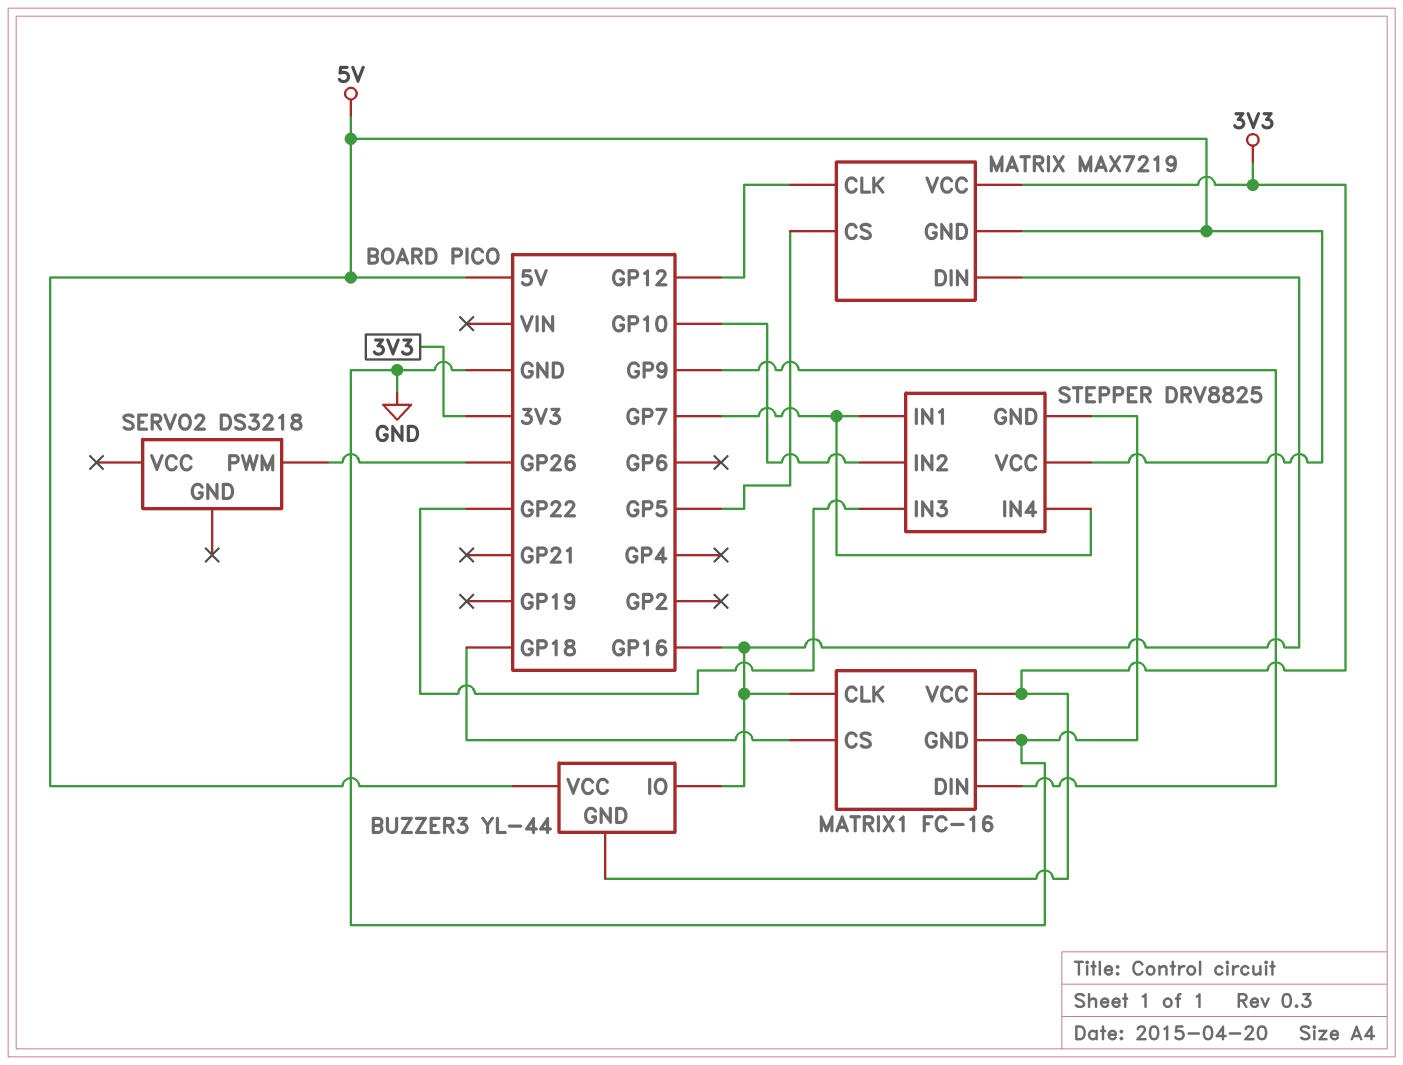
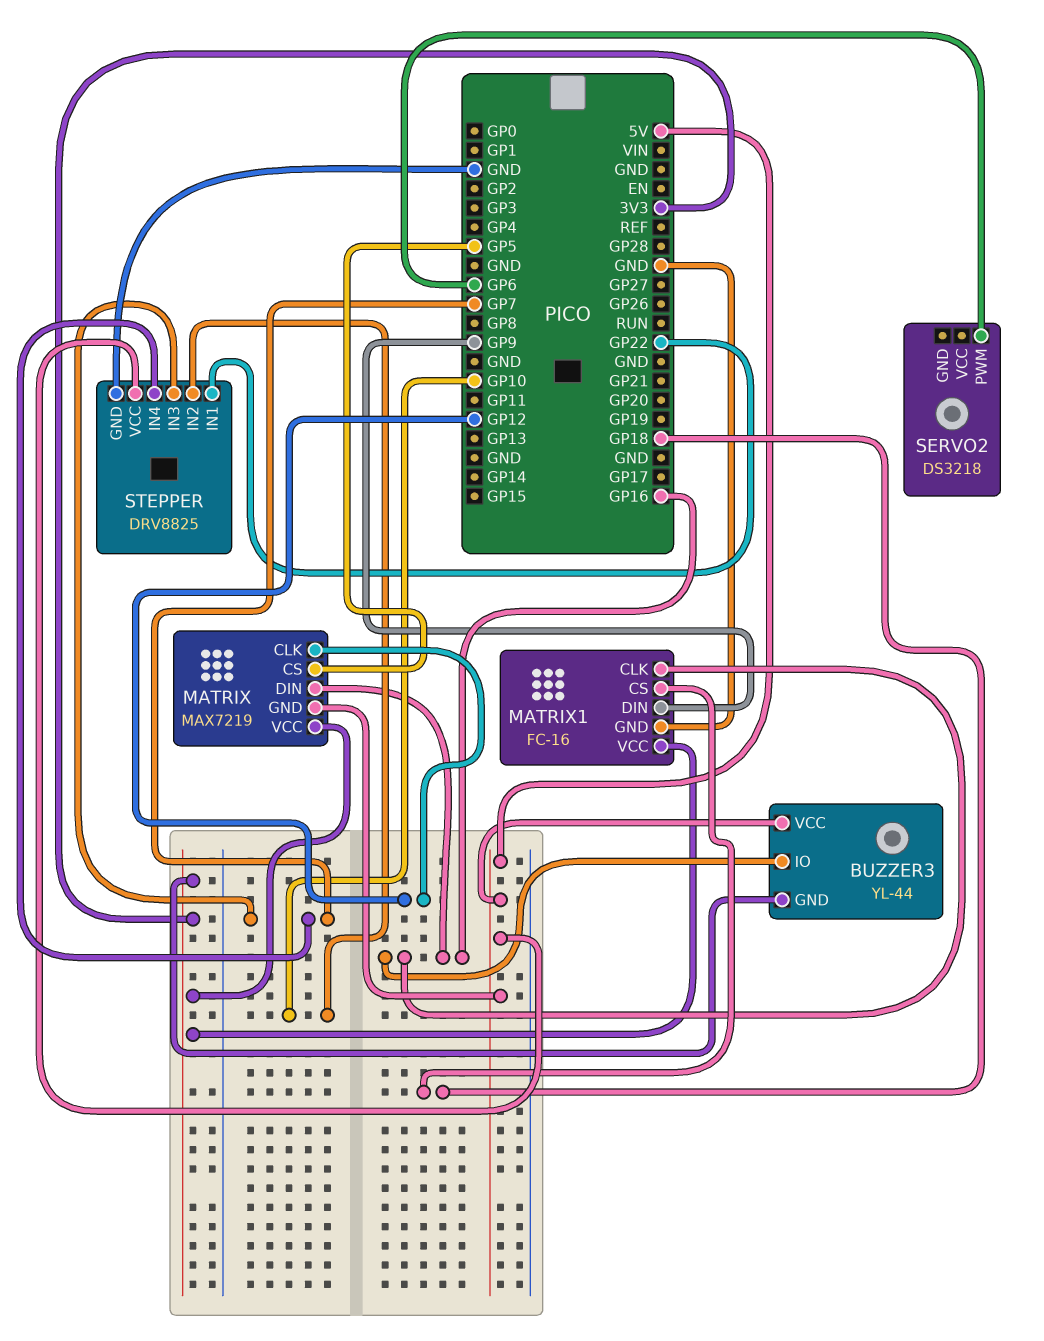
SERVO2 pin PWM: GP26 -> GP6
STEPPER pin IN1: GP7 -> GP22
STEPPER pin IN3: GP22 -> GP7

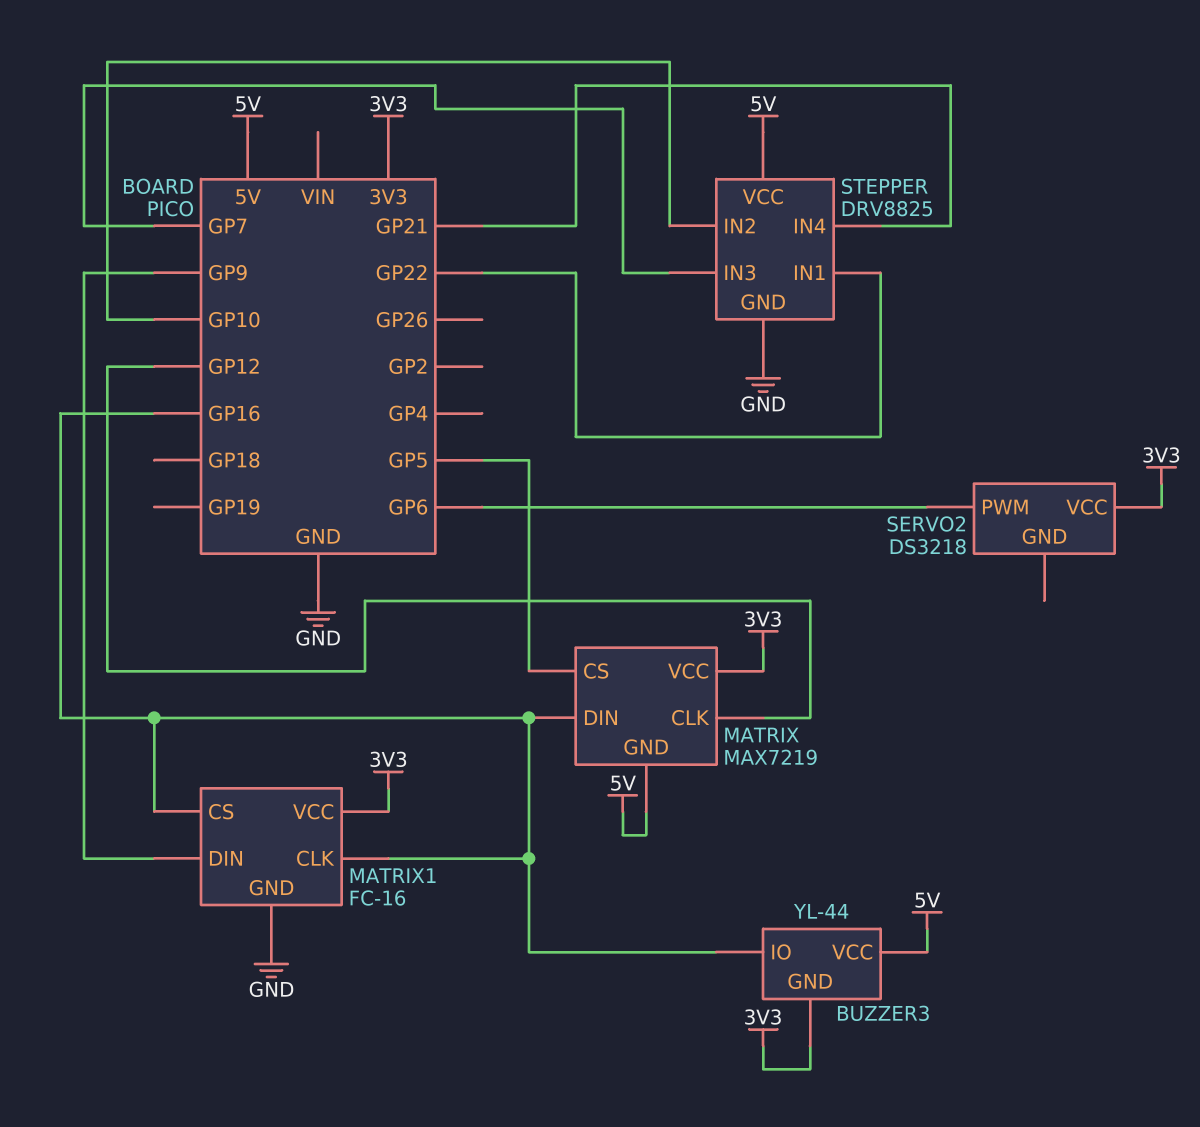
MATRIX1 pin CS: GP18 -> GP16
SERVO2 pin VCC: none -> 3V3
STEPPER pin IN4: GP7 -> GP21

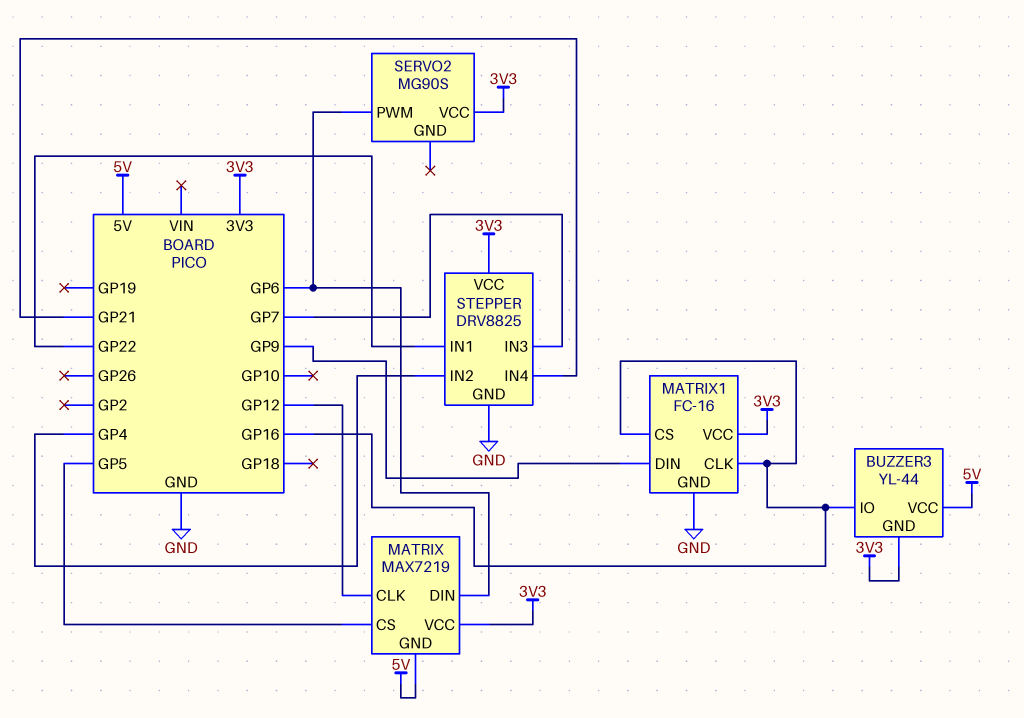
MATRIX pin DIN: GP16 -> GP6
SERVO2: DS3218 -> MG90S
STEPPER pin IN2: GP10 -> GP4
STEPPER pin VCC: 5V -> 3V3

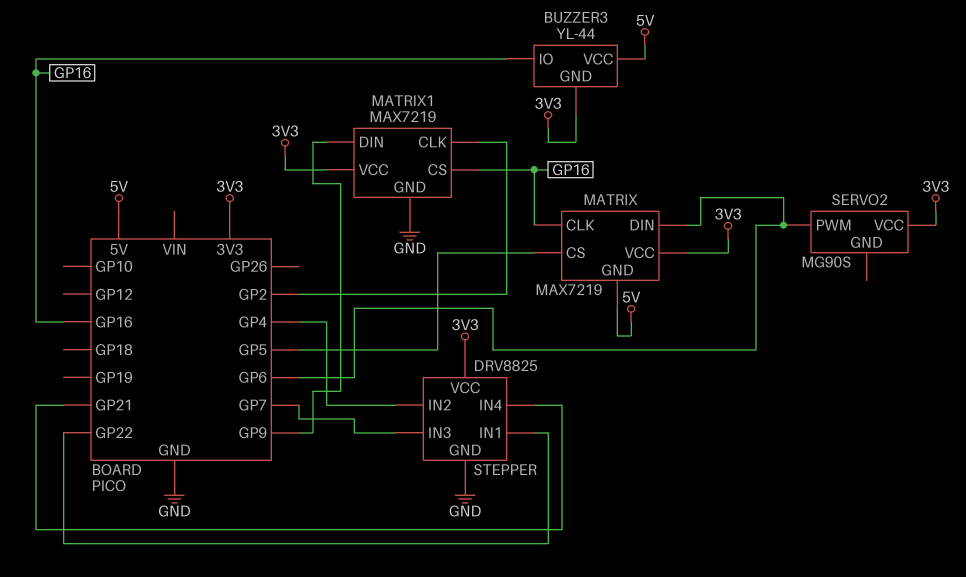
MATRIX pin CLK: GP12 -> GP16
MATRIX1: FC-16 -> MAX7219
MATRIX1 pin CLK: GP16 -> GP2

